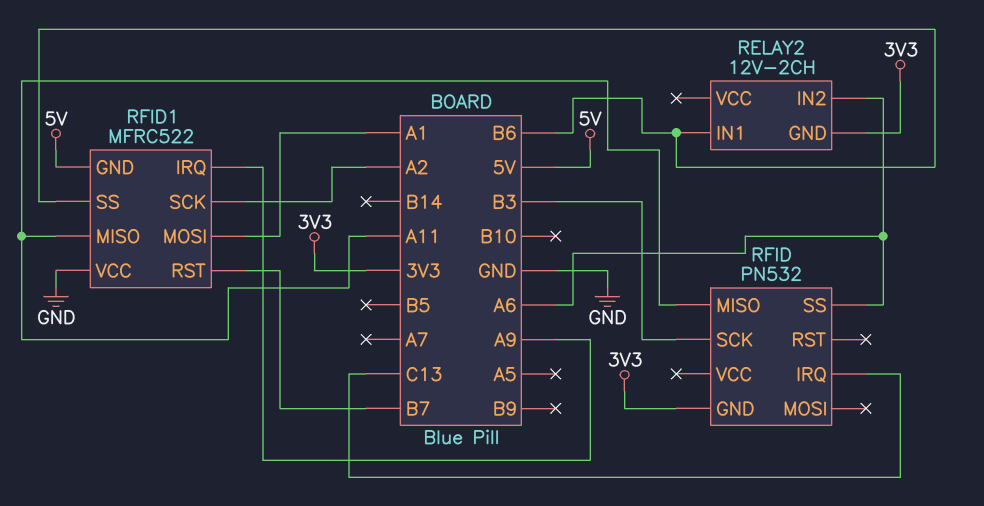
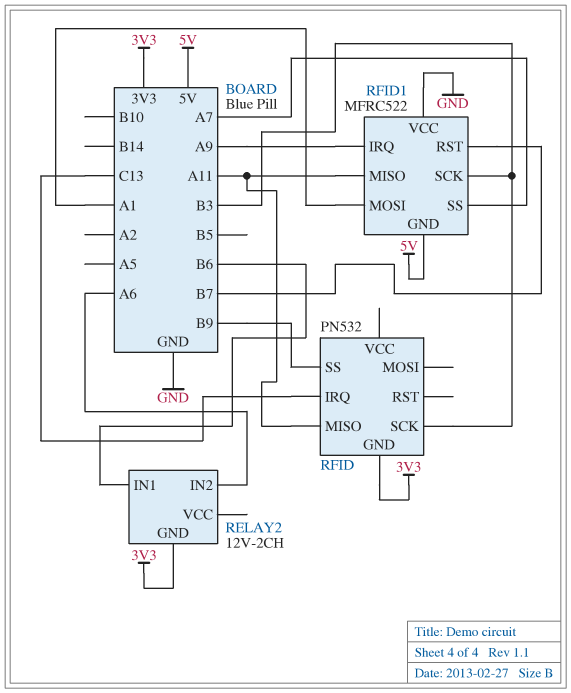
RFID pin SS: A6 -> B9
RFID1 pin SCK: A2 -> B3
RFID1 pin SS: B6 -> A7

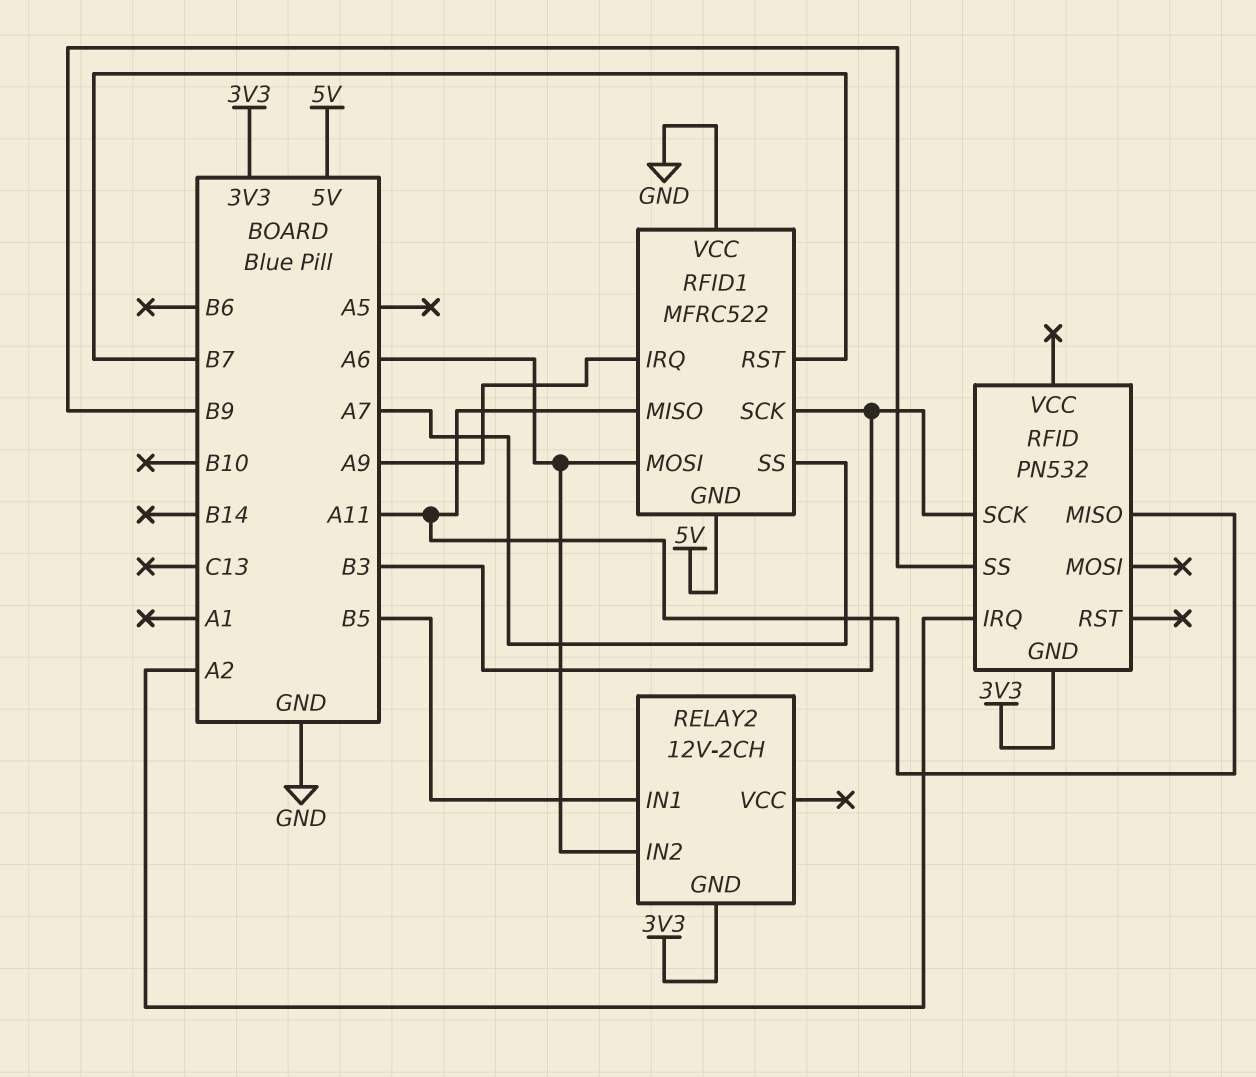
RELAY2 pin IN1: B6 -> B5
RFID pin IRQ: C13 -> A2
RFID1 pin MOSI: A1 -> A6

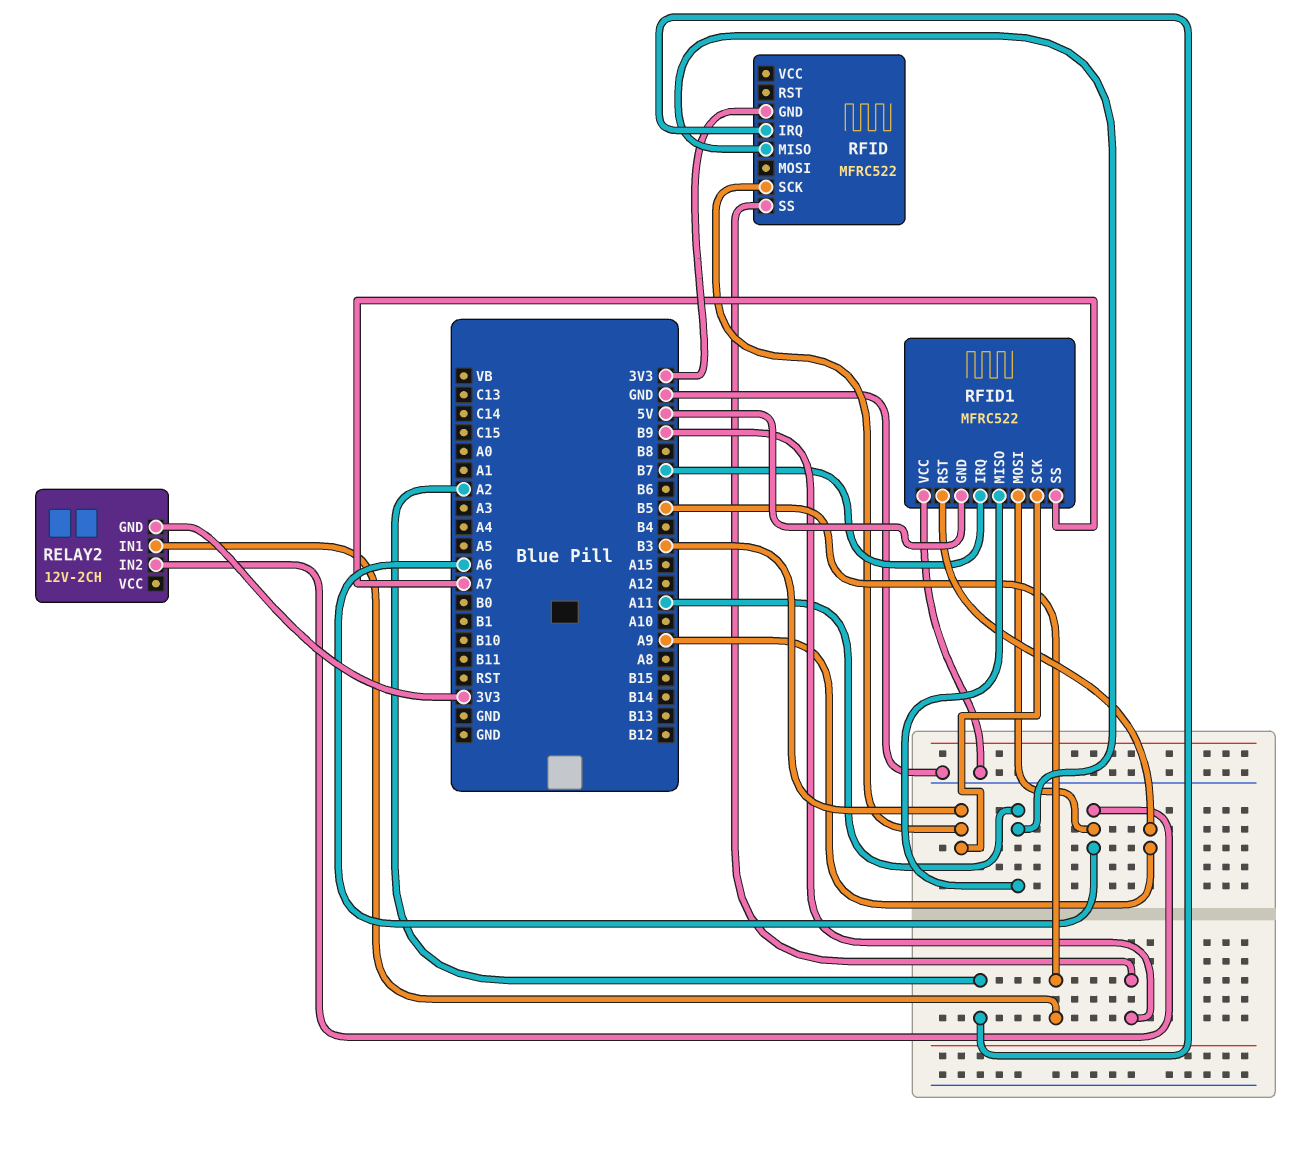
RFID: PN532 -> MFRC522
RFID1 pin IRQ: A9 -> B7
RFID1 pin RST: B7 -> A9

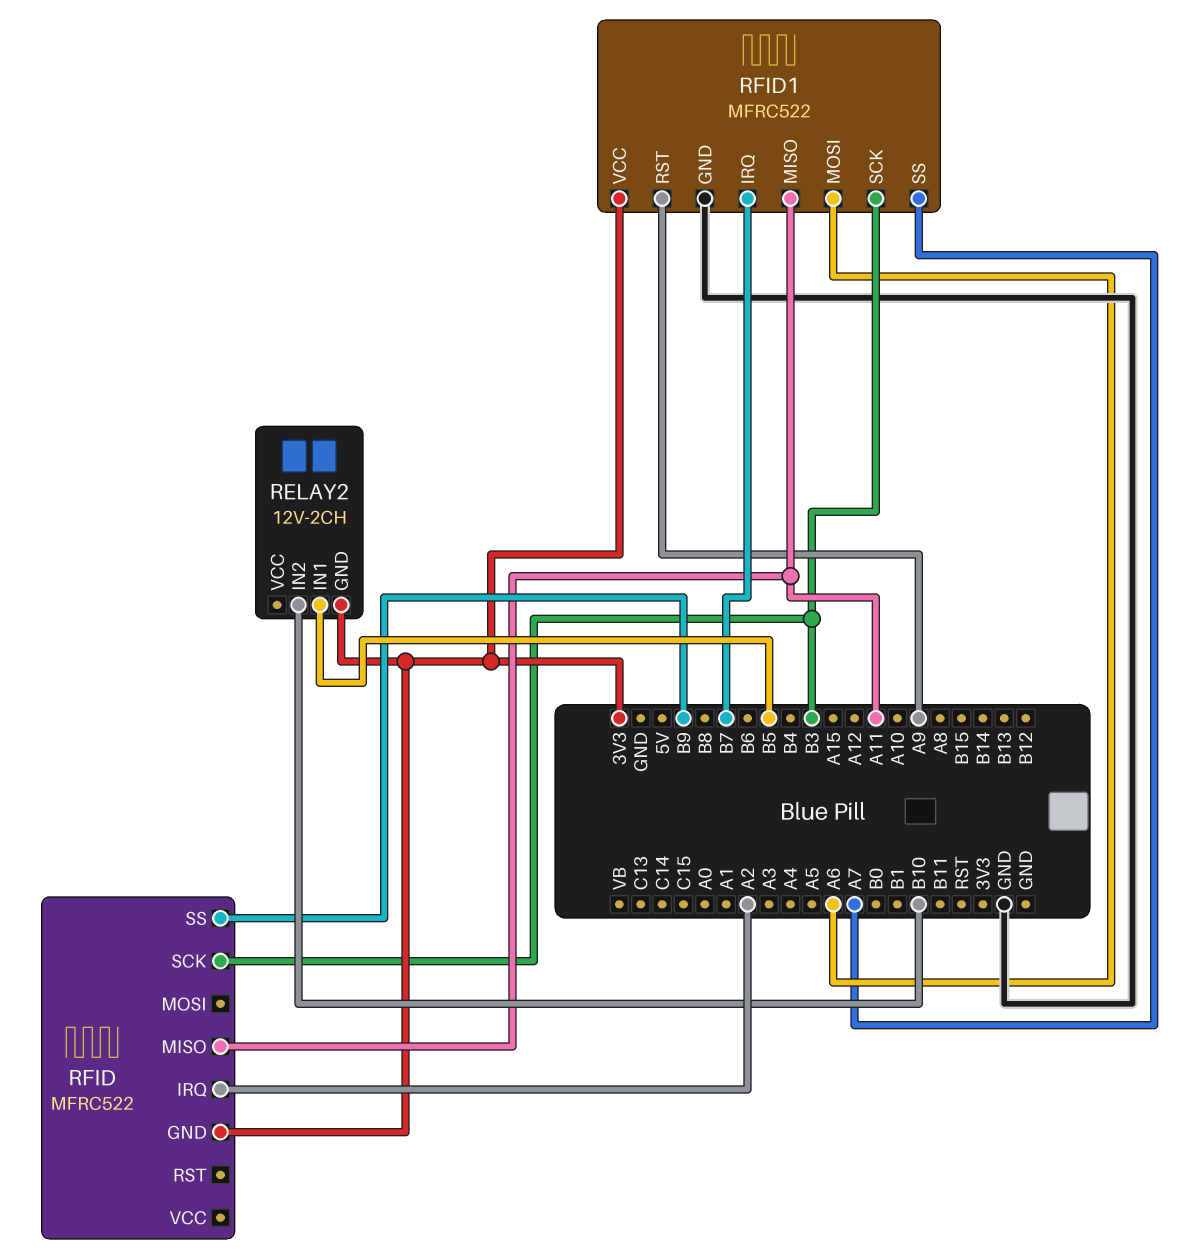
RELAY2 pin IN2: A6 -> B10
RFID1 pin GND: 5V -> GND
RFID1 pin VCC: GND -> 3V3

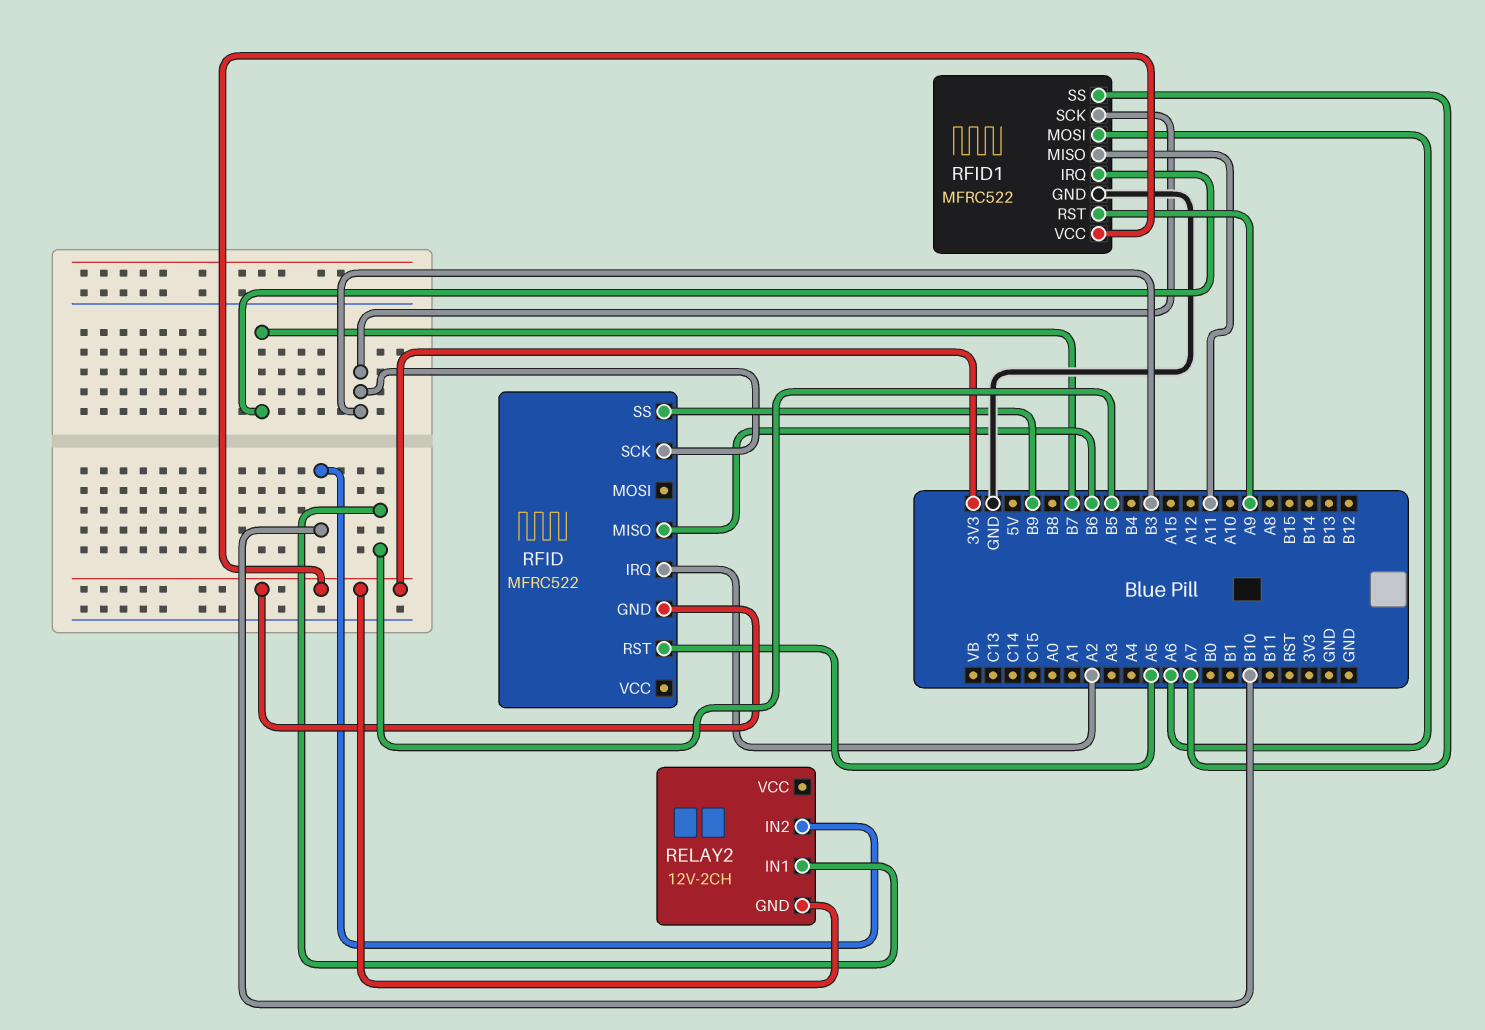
RFID pin MISO: A11 -> B6
RFID pin RST: none -> A5

